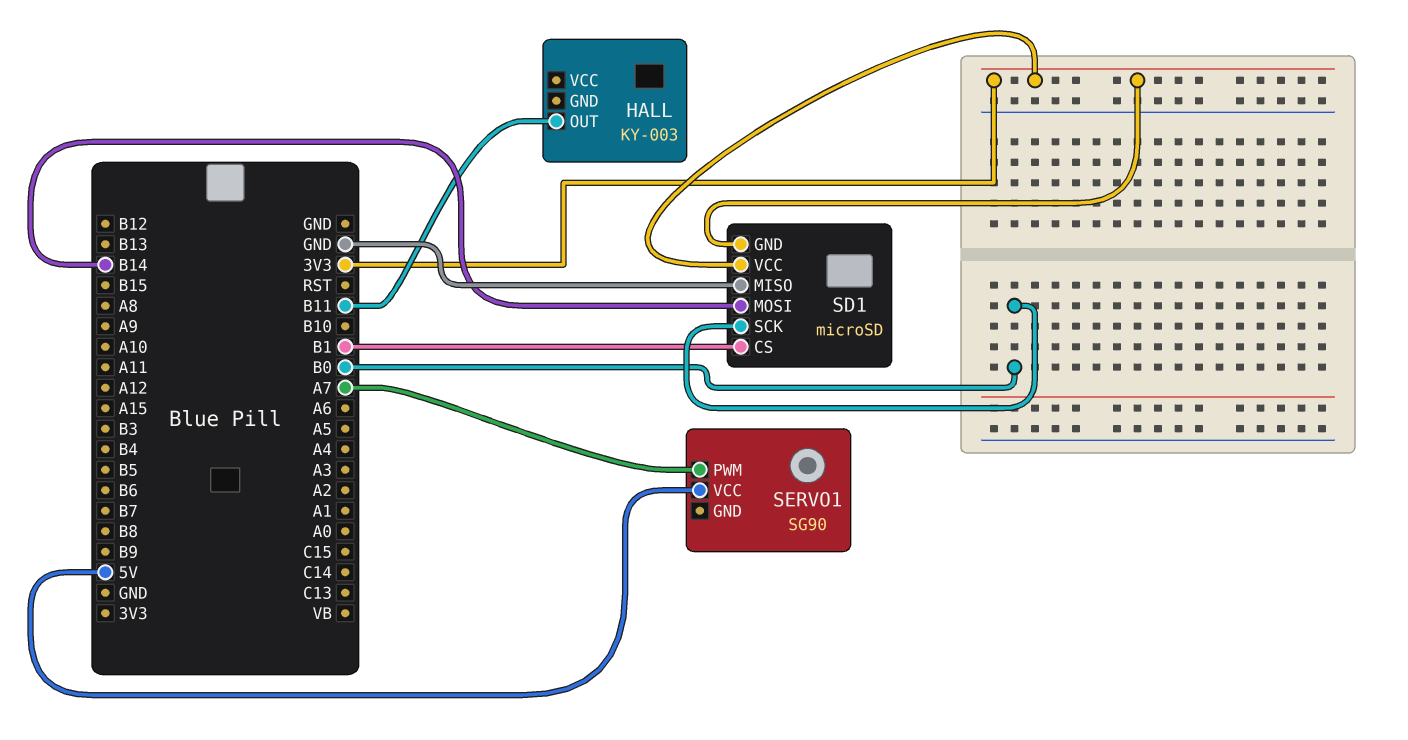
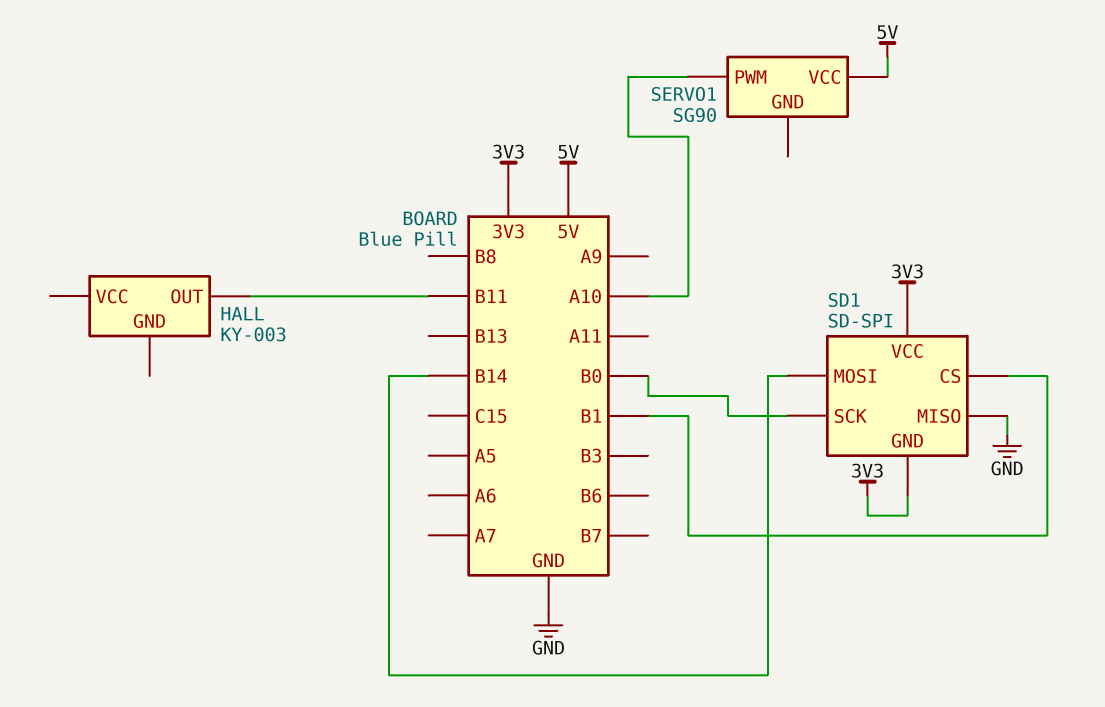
SD1: microSD -> SD-SPI
SERVO1 pin PWM: A7 -> A10

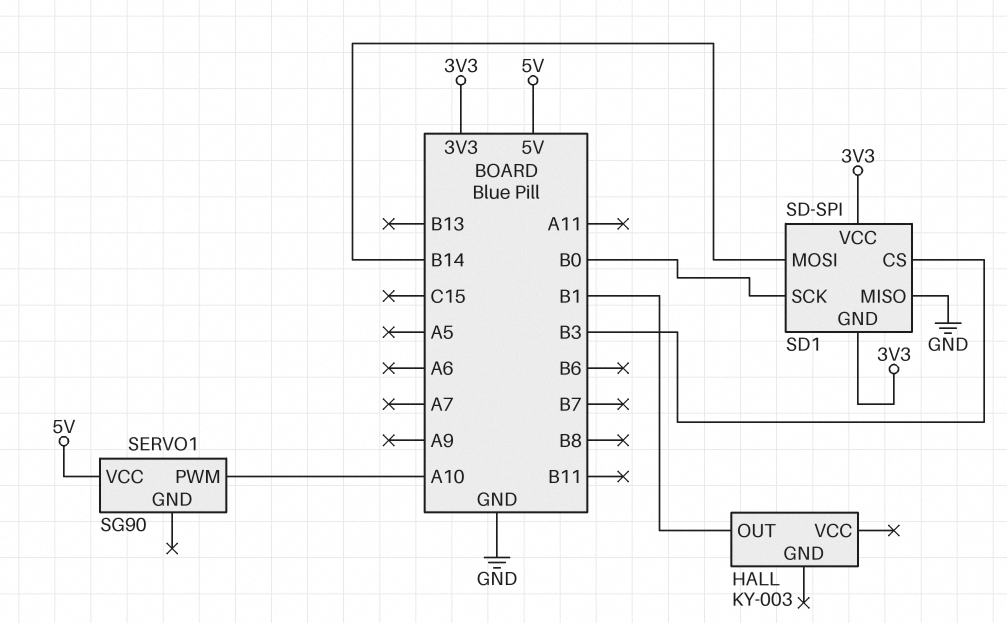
HALL pin OUT: B11 -> B1
SD1 pin CS: B1 -> B3

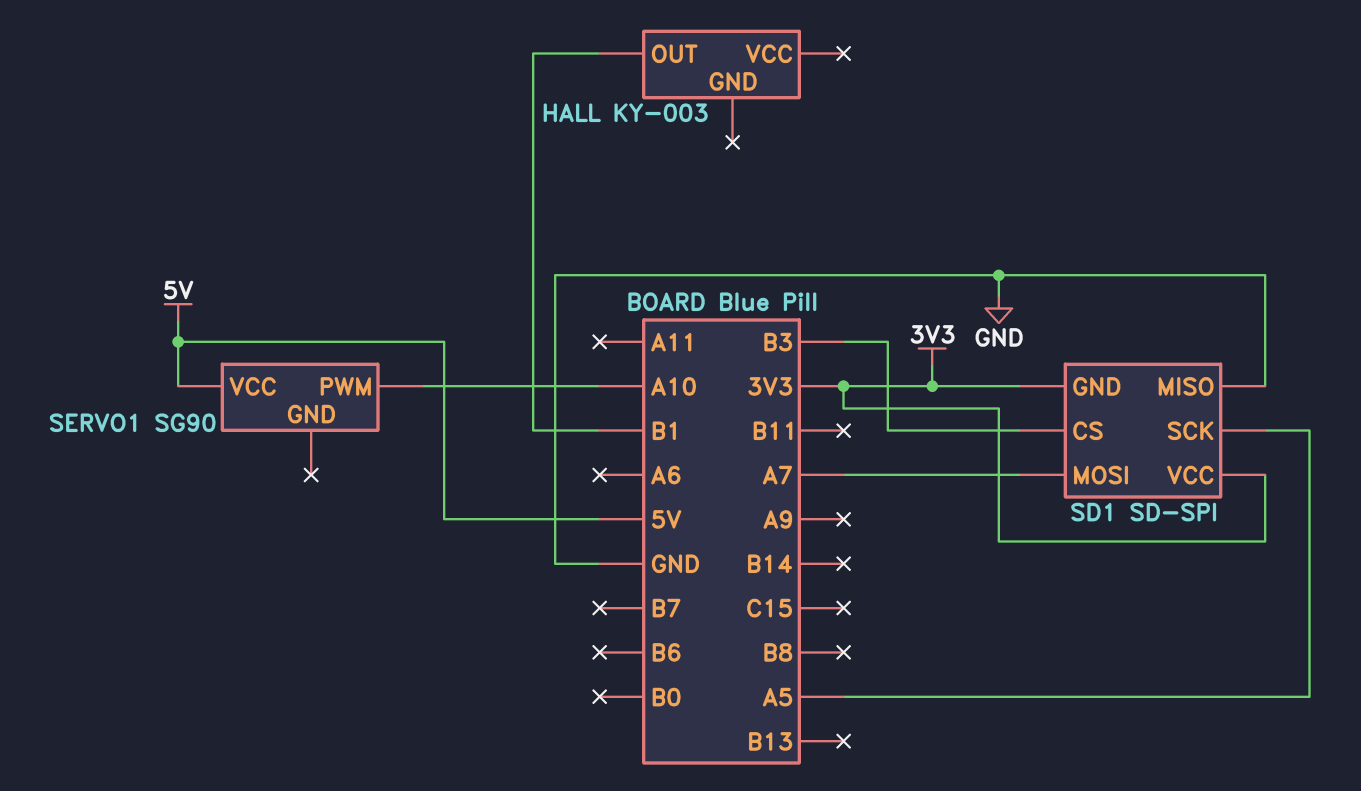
SD1 pin MOSI: B14 -> A7
SD1 pin SCK: B0 -> A5

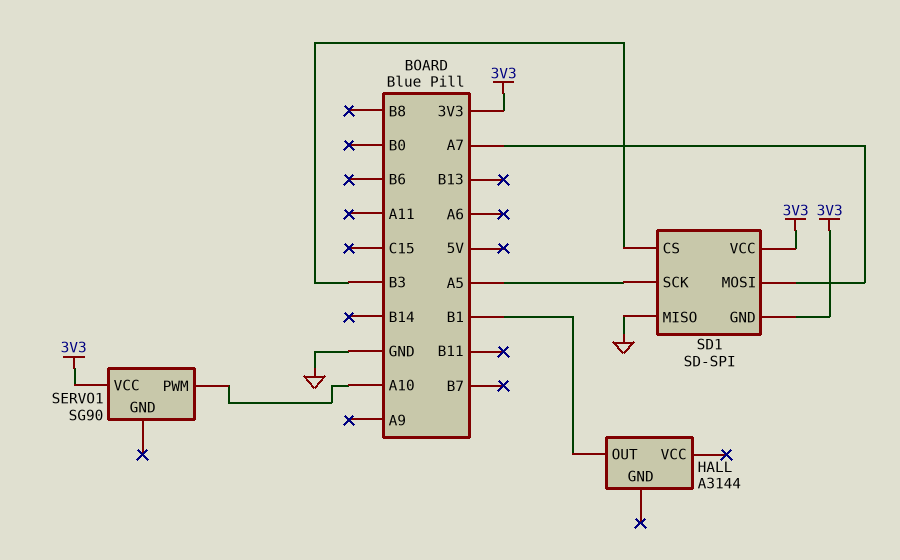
HALL: KY-003 -> A3144
SERVO1 pin VCC: 5V -> 3V3

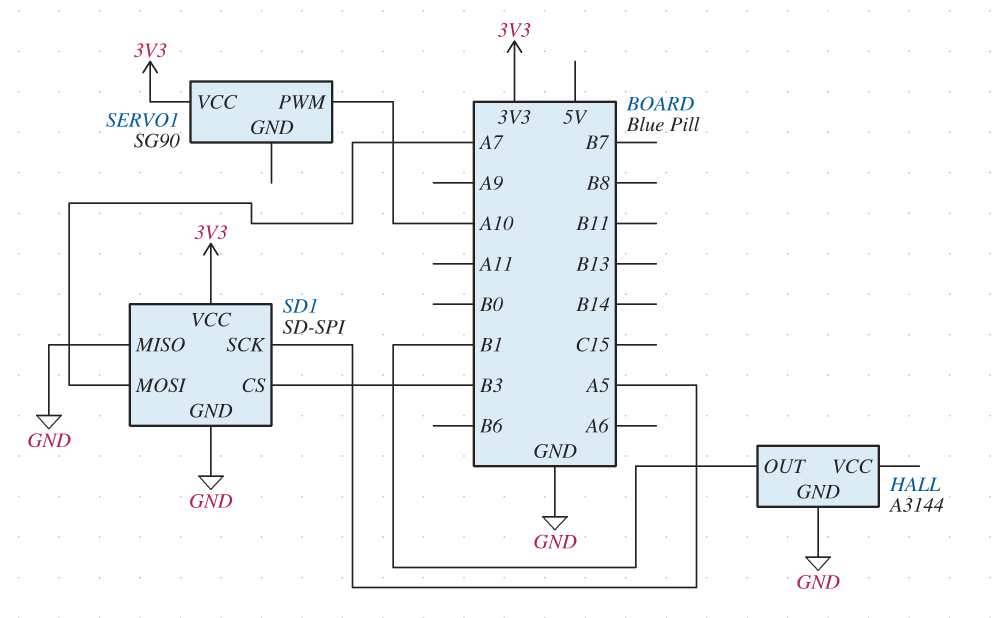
HALL pin GND: none -> GND
SD1 pin GND: 3V3 -> GND

